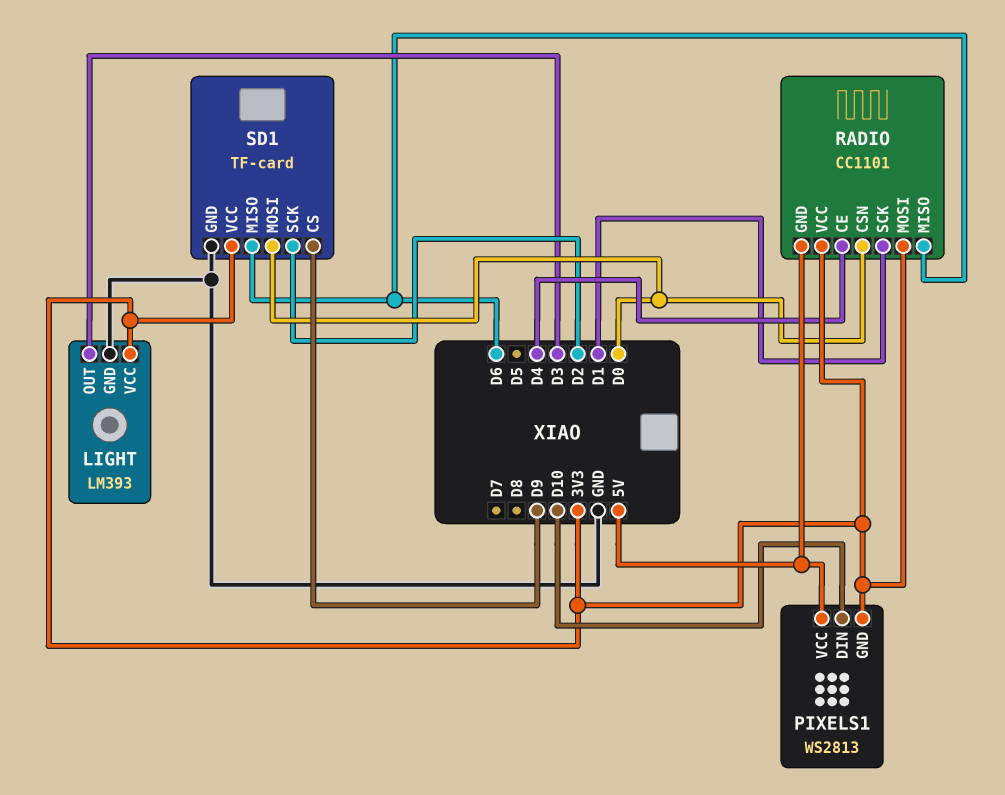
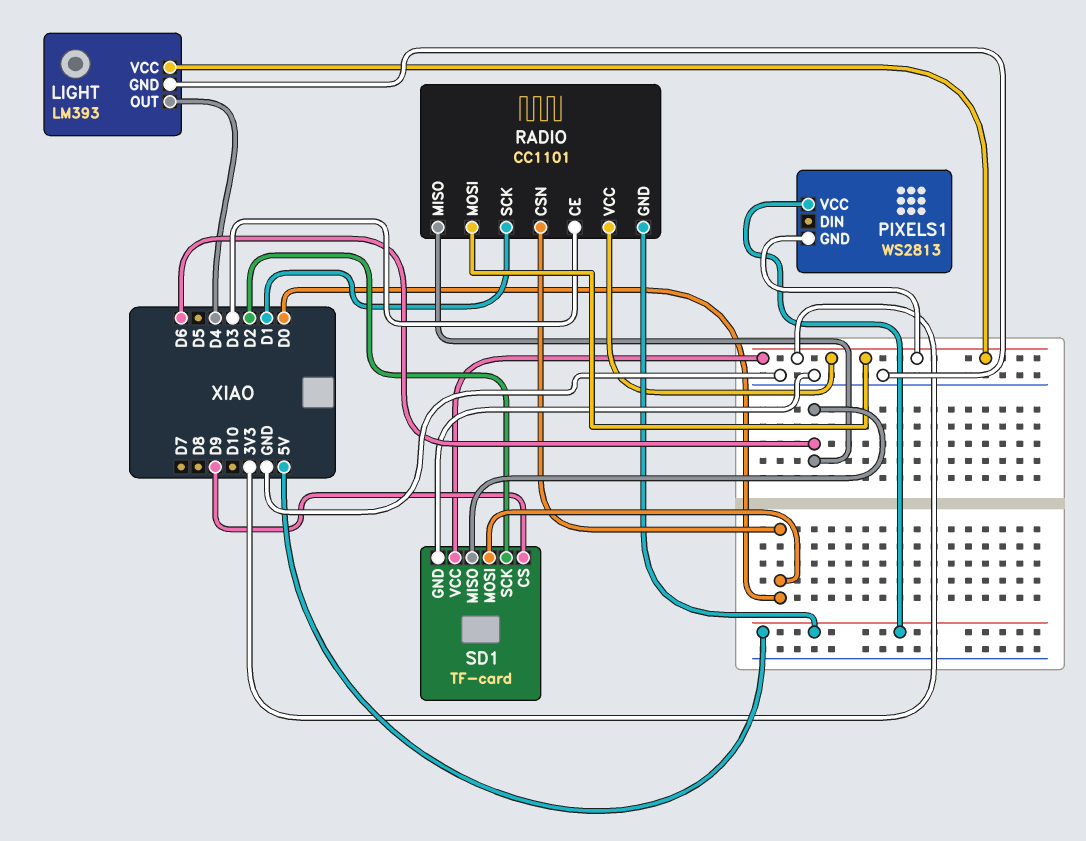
LIGHT pin OUT: D3 -> D4
PIXELS1 pin DIN: D10 -> none
RADIO pin CE: D4 -> D3

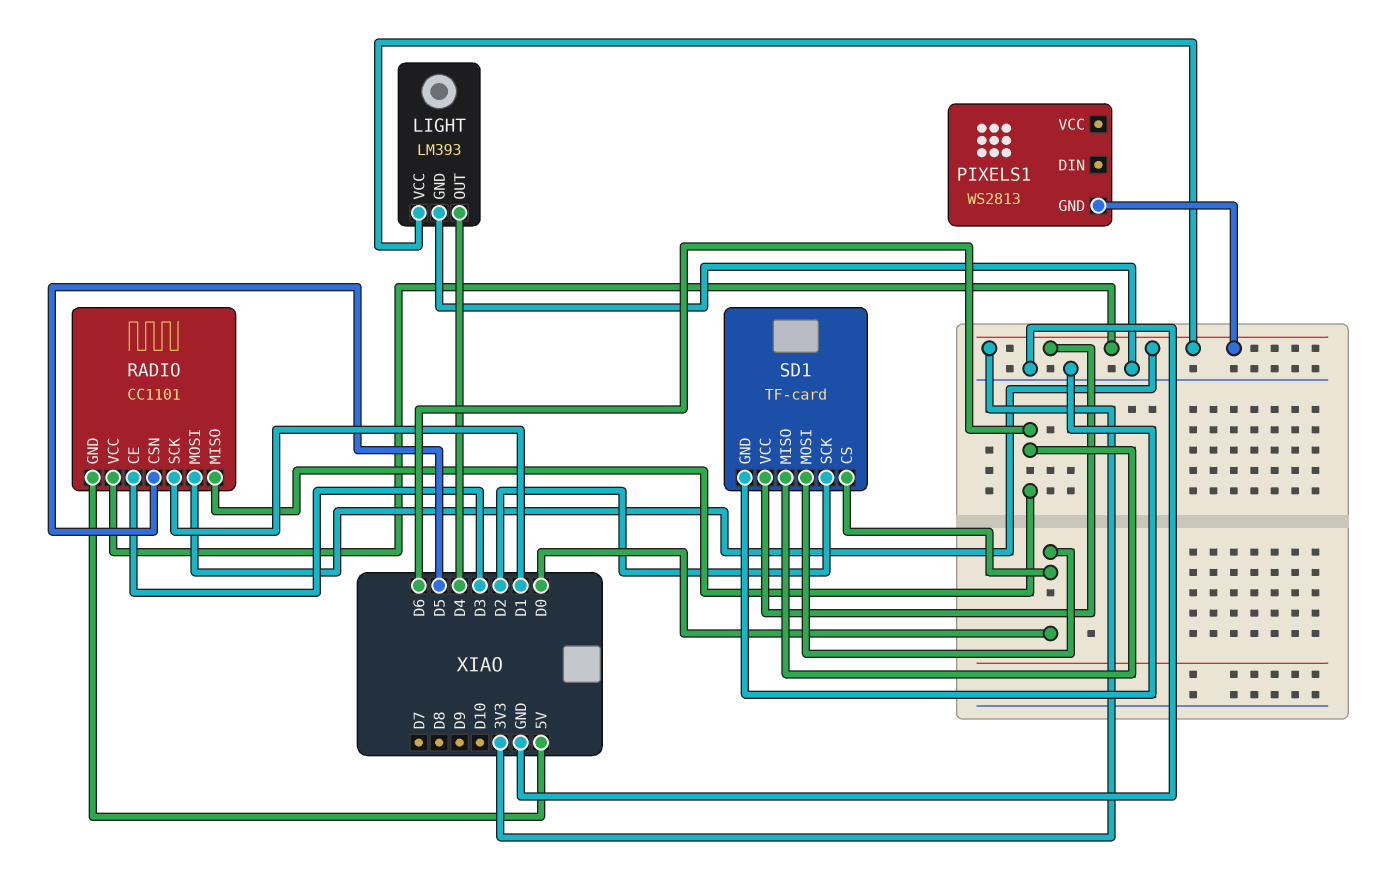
PIXELS1 pin VCC: 5V -> none
RADIO pin CSN: D0 -> D5
SD1 pin CS: D9 -> D0

